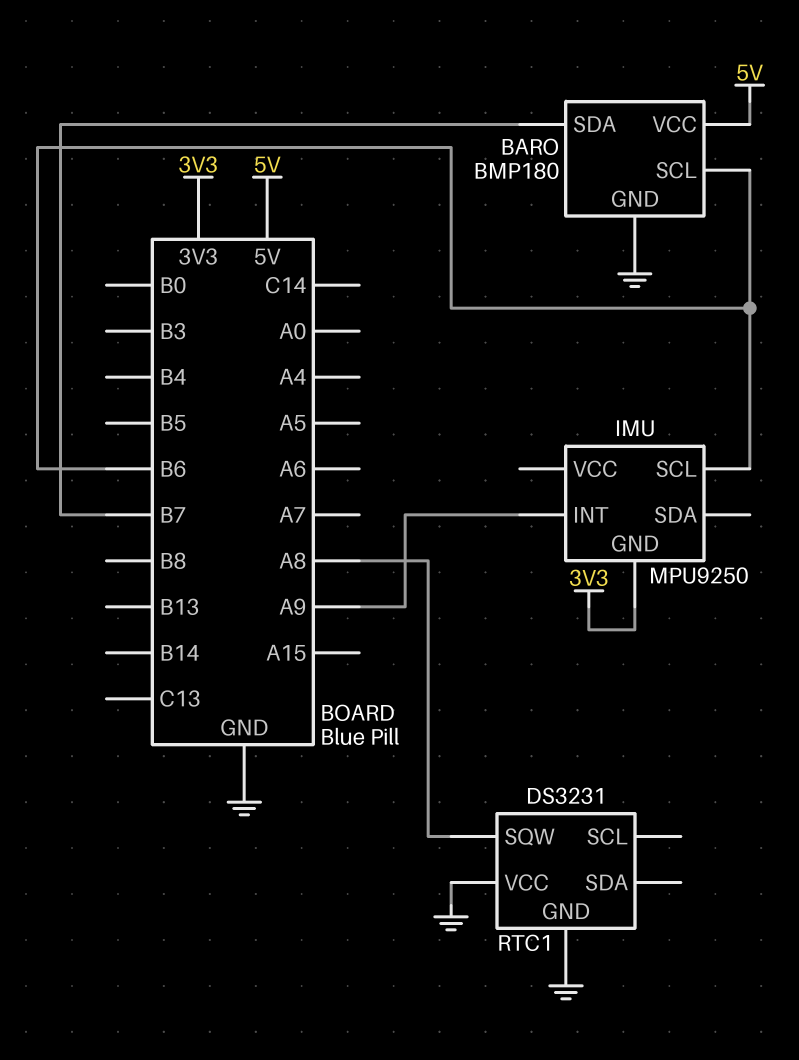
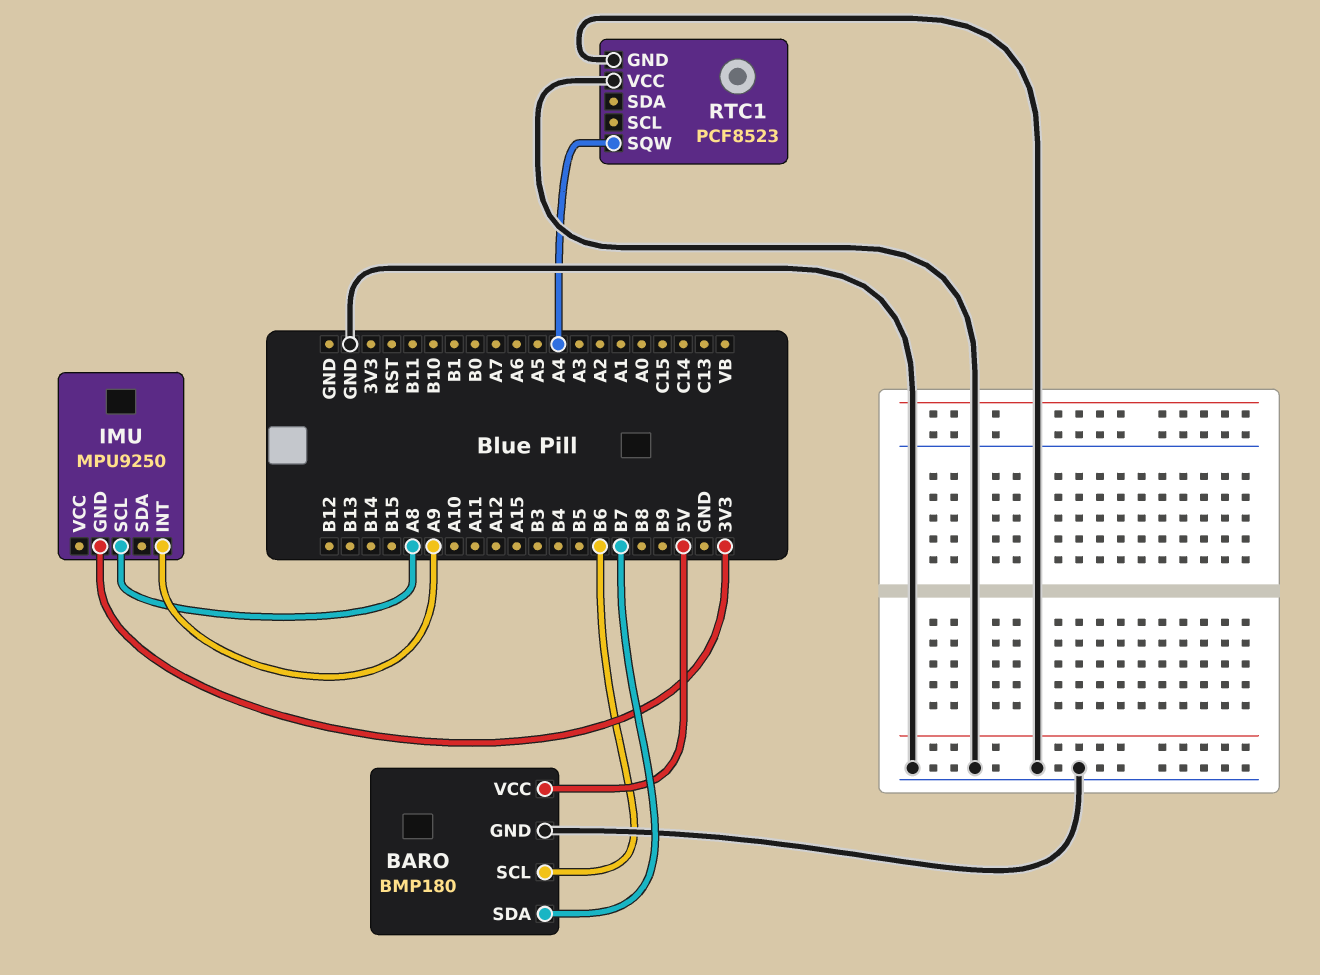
IMU pin SCL: B6 -> A8
RTC1: DS3231 -> PCF8523
RTC1 pin SQW: A8 -> A4

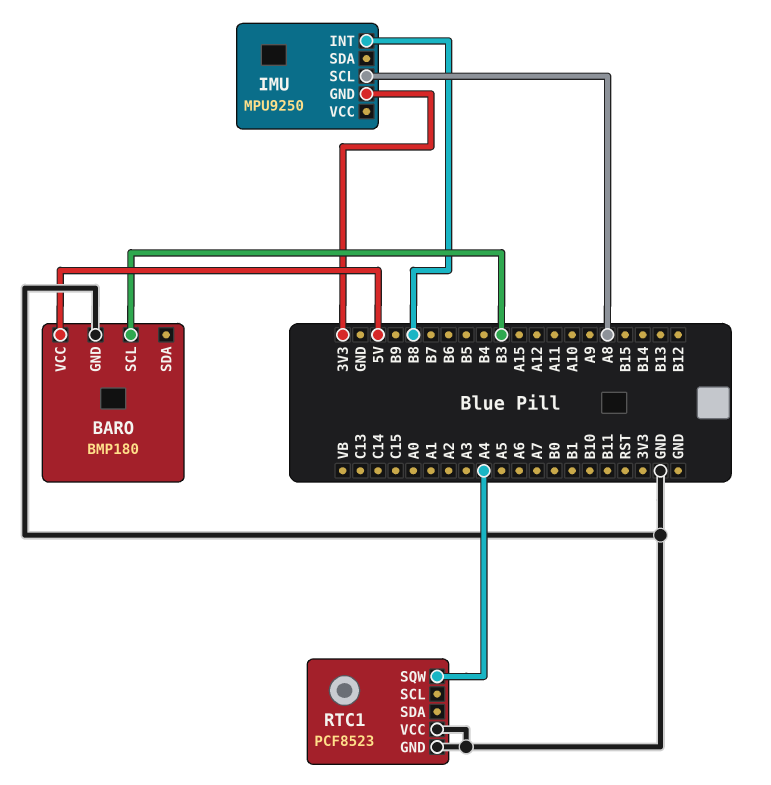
BARO pin SCL: B6 -> B3
BARO pin SDA: B7 -> none
IMU pin INT: A9 -> B8

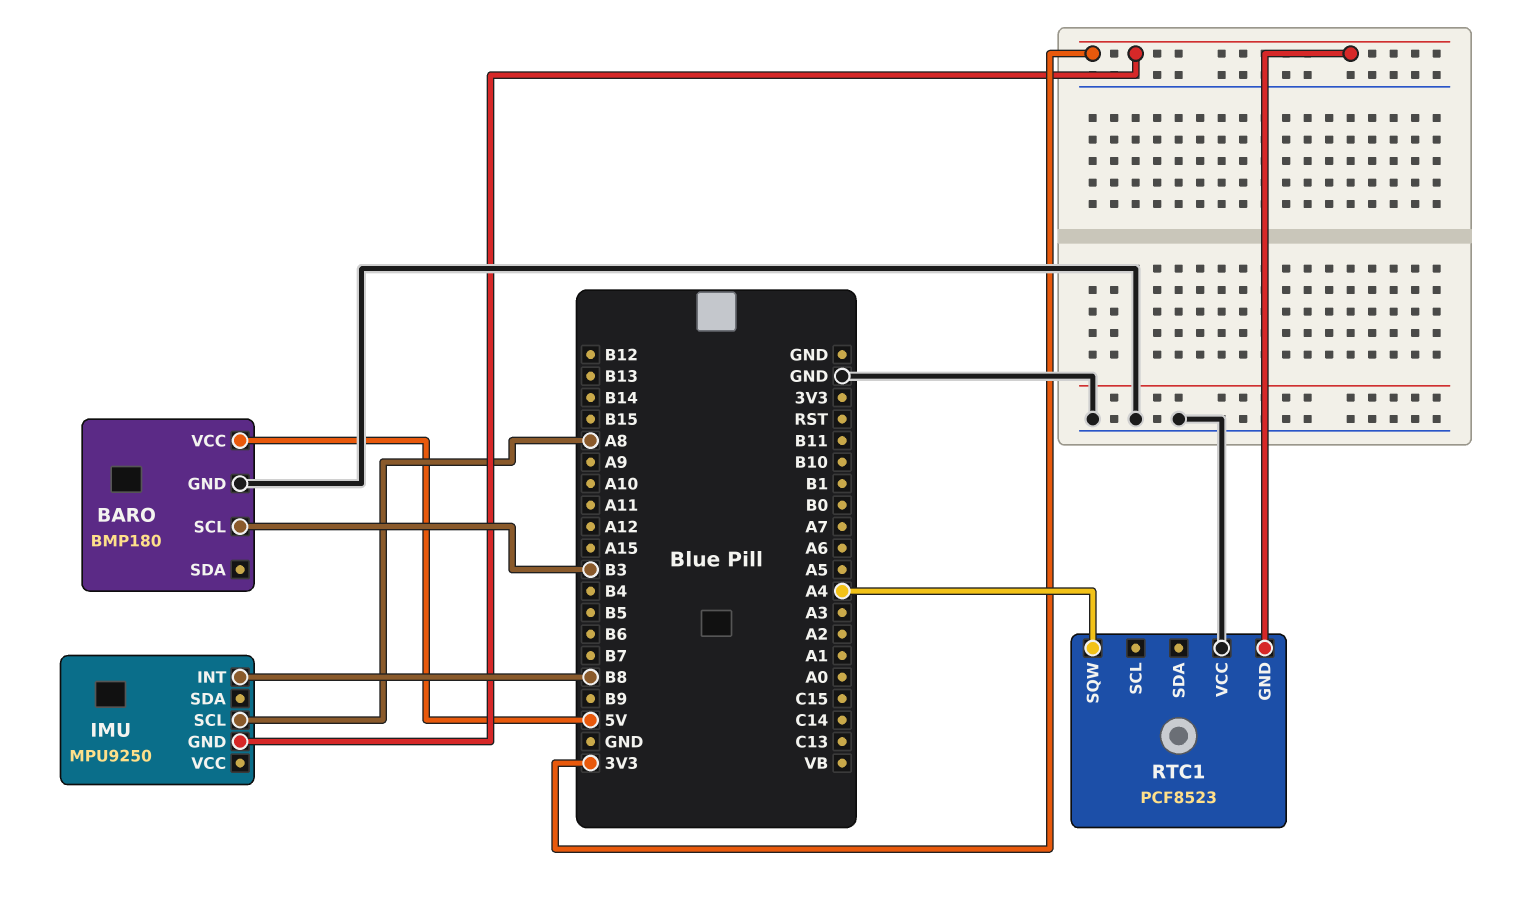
RTC1 pin GND: GND -> 3V3

